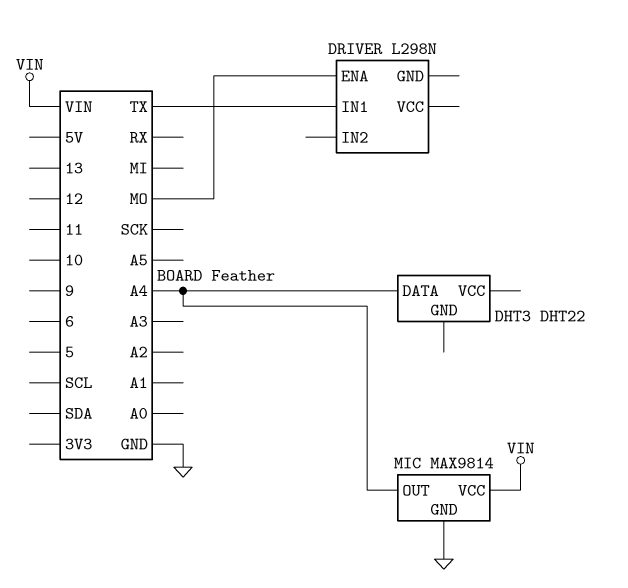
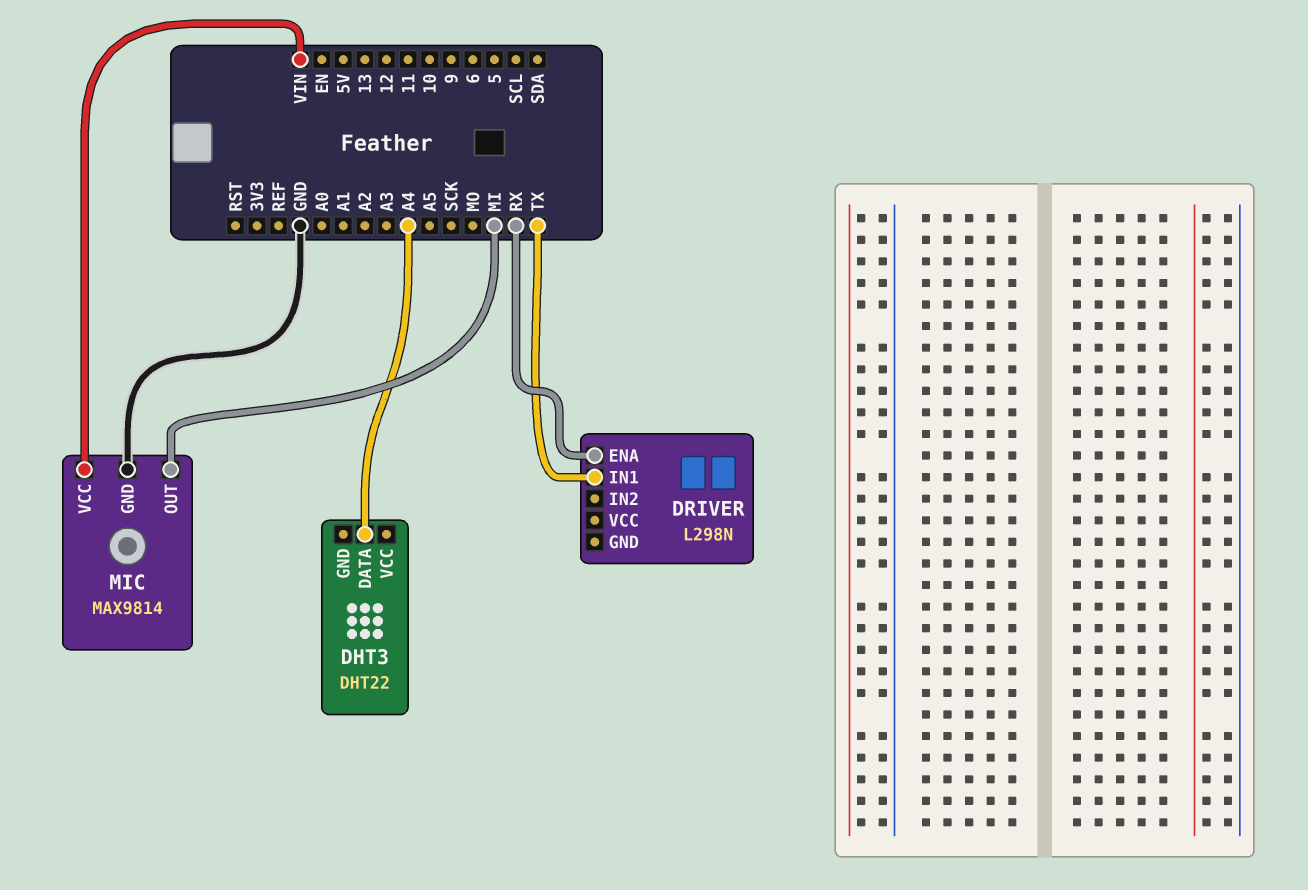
DRIVER pin ENA: MO -> RX
MIC pin OUT: A4 -> MI

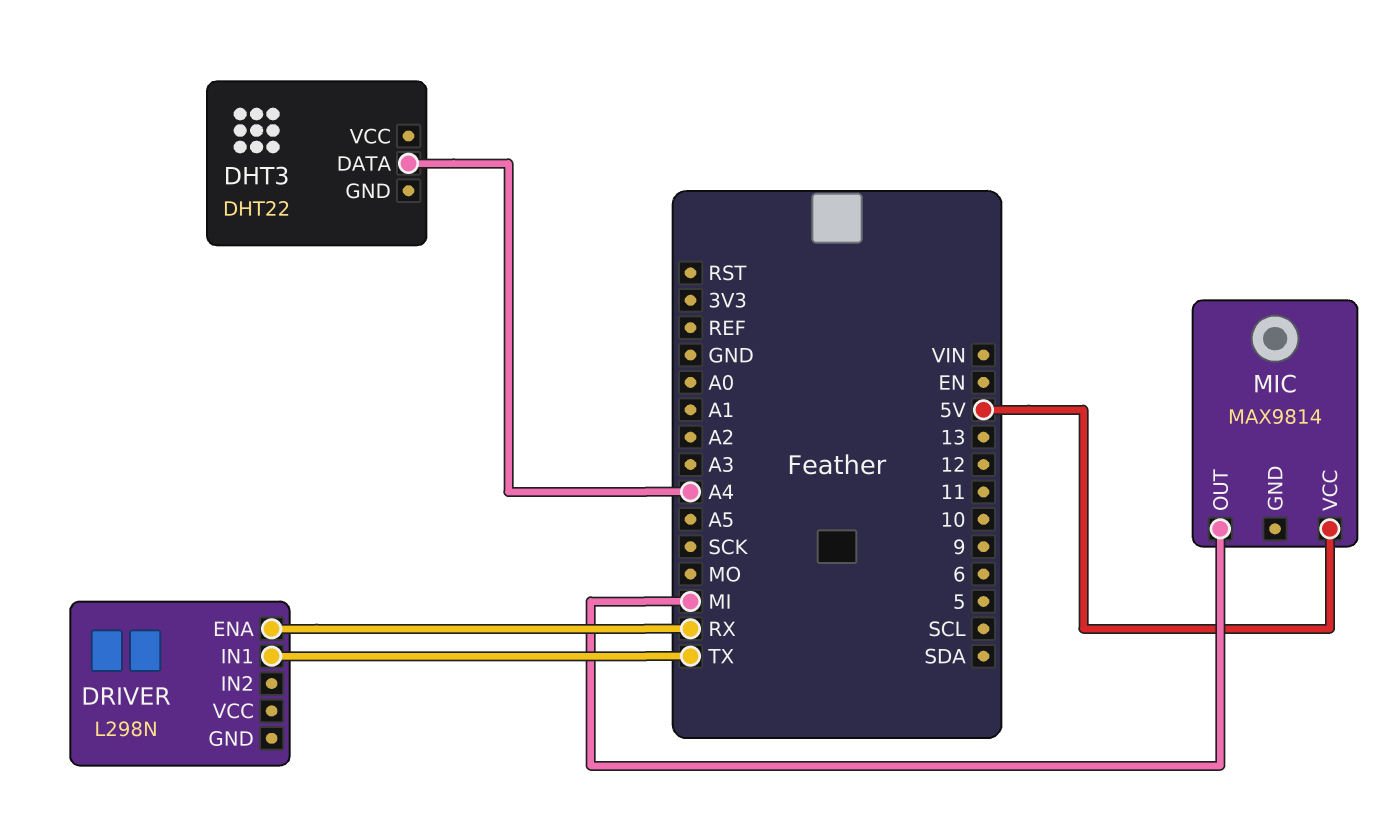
MIC pin GND: GND -> none
MIC pin VCC: VIN -> 5V

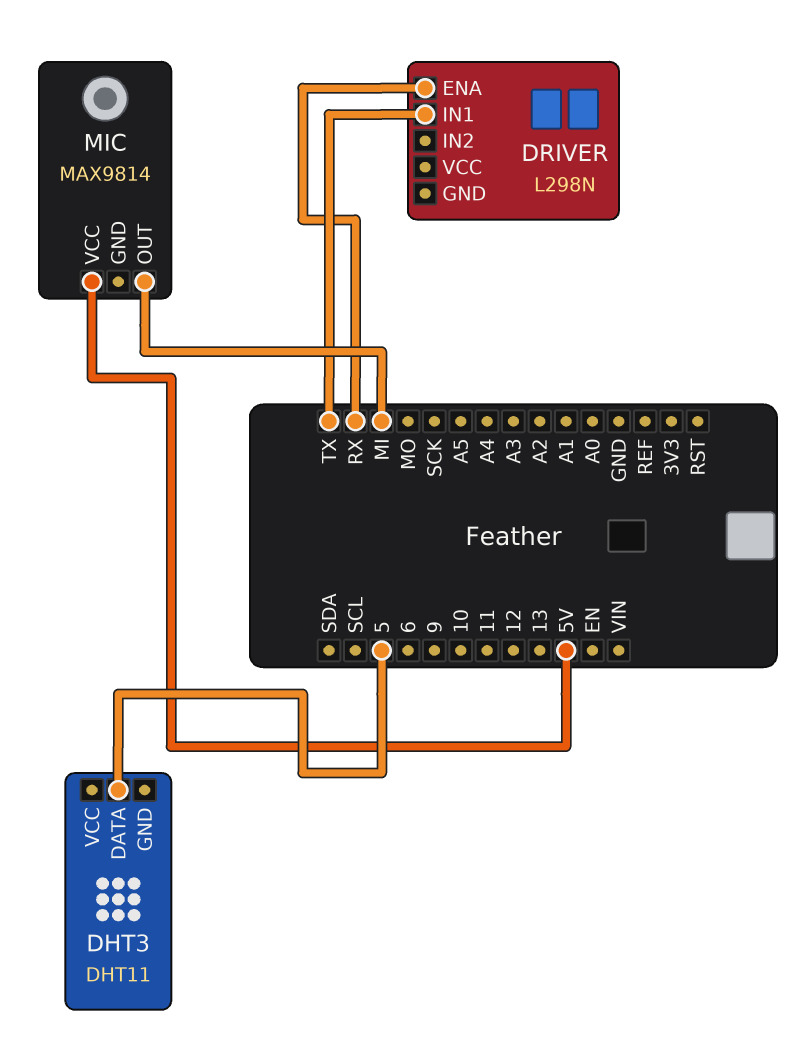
DHT3: DHT22 -> DHT11
DHT3 pin DATA: A4 -> 5

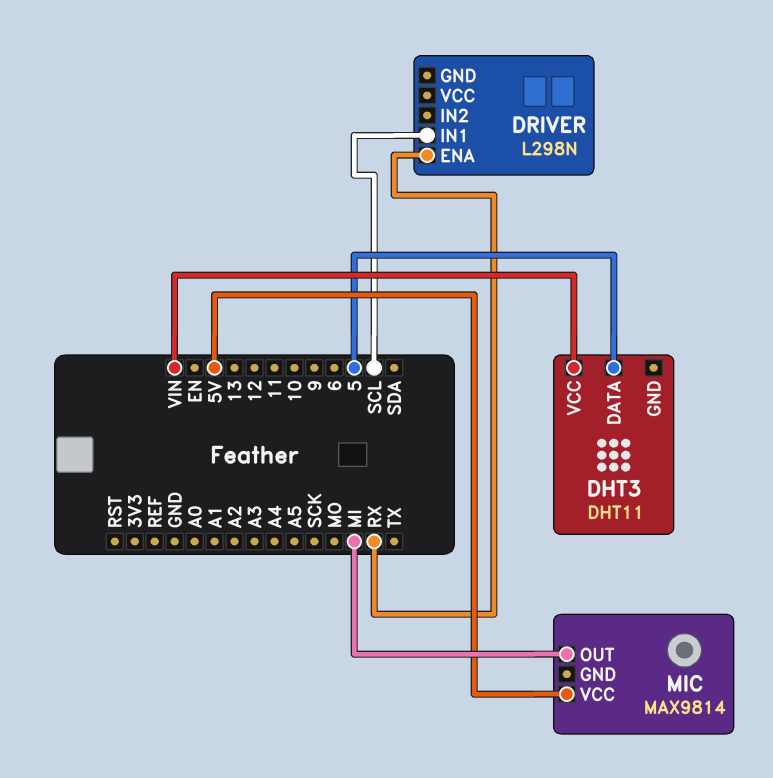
DHT3 pin VCC: none -> VIN
DRIVER pin IN1: TX -> SCL

